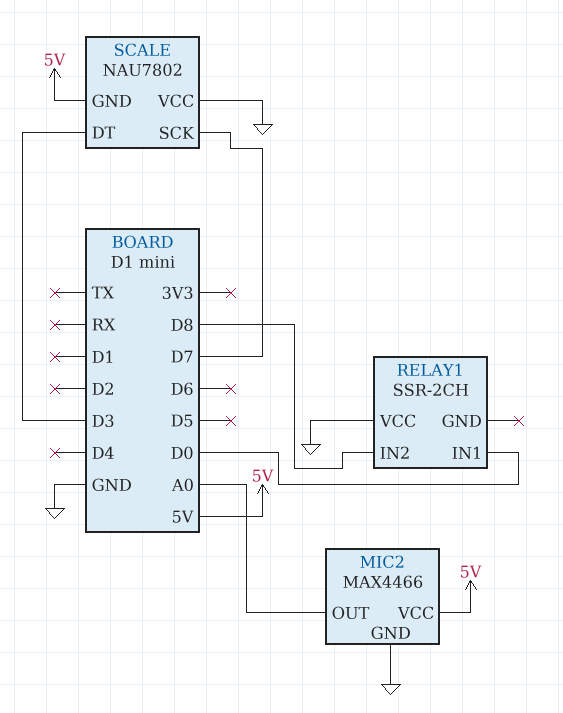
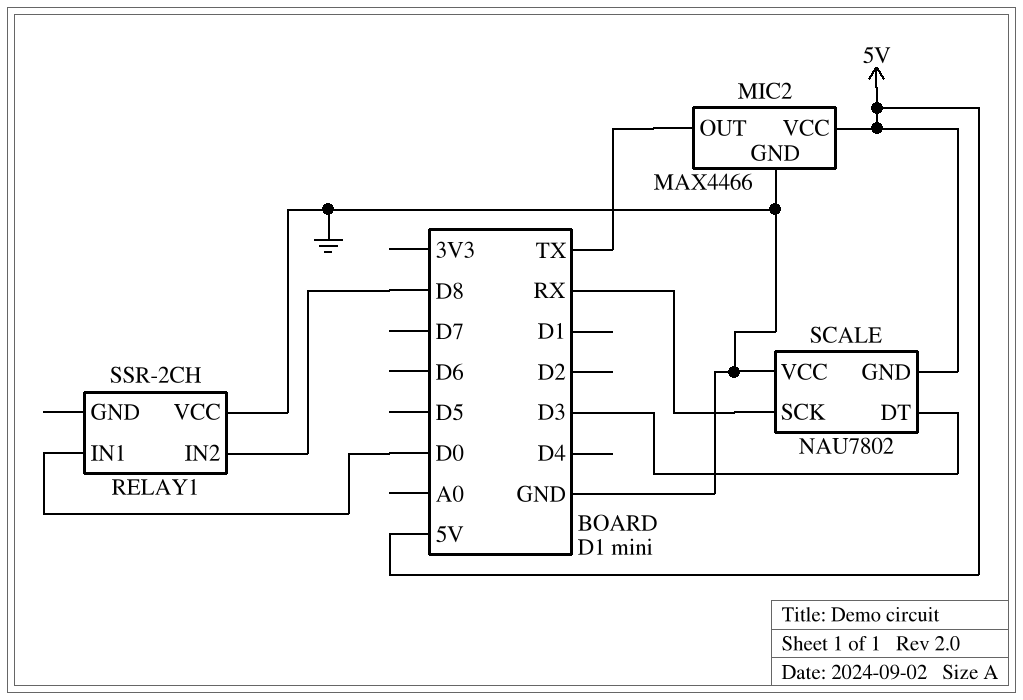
MIC2 pin OUT: A0 -> TX
SCALE pin SCK: D7 -> RX

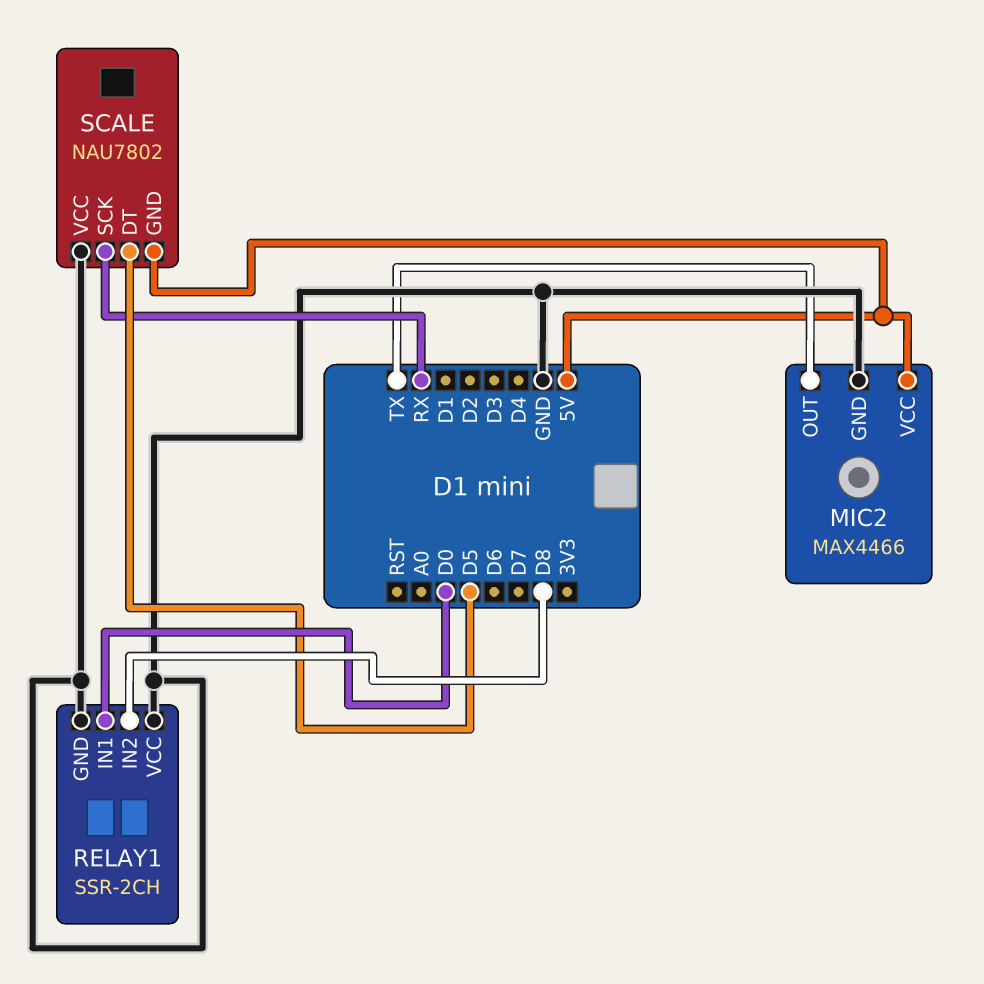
RELAY1 pin GND: none -> GND
SCALE pin DT: D3 -> D5

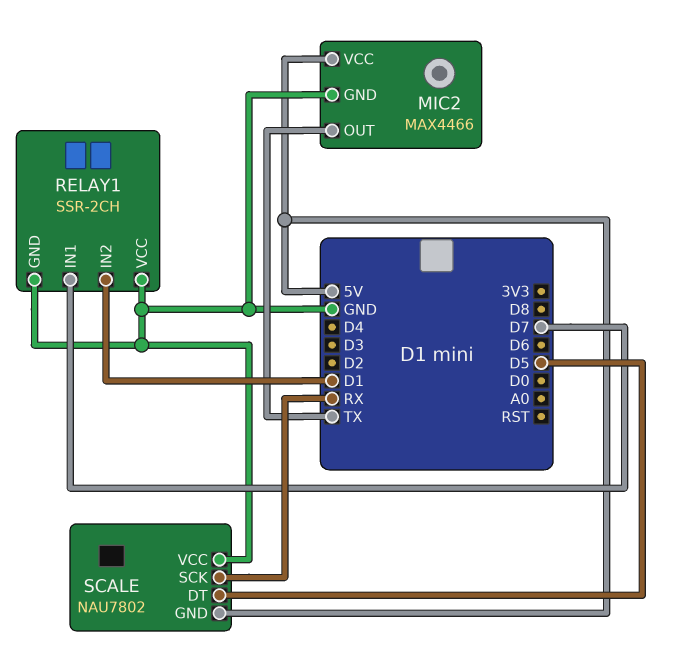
RELAY1 pin IN1: D0 -> D7
RELAY1 pin IN2: D8 -> D1

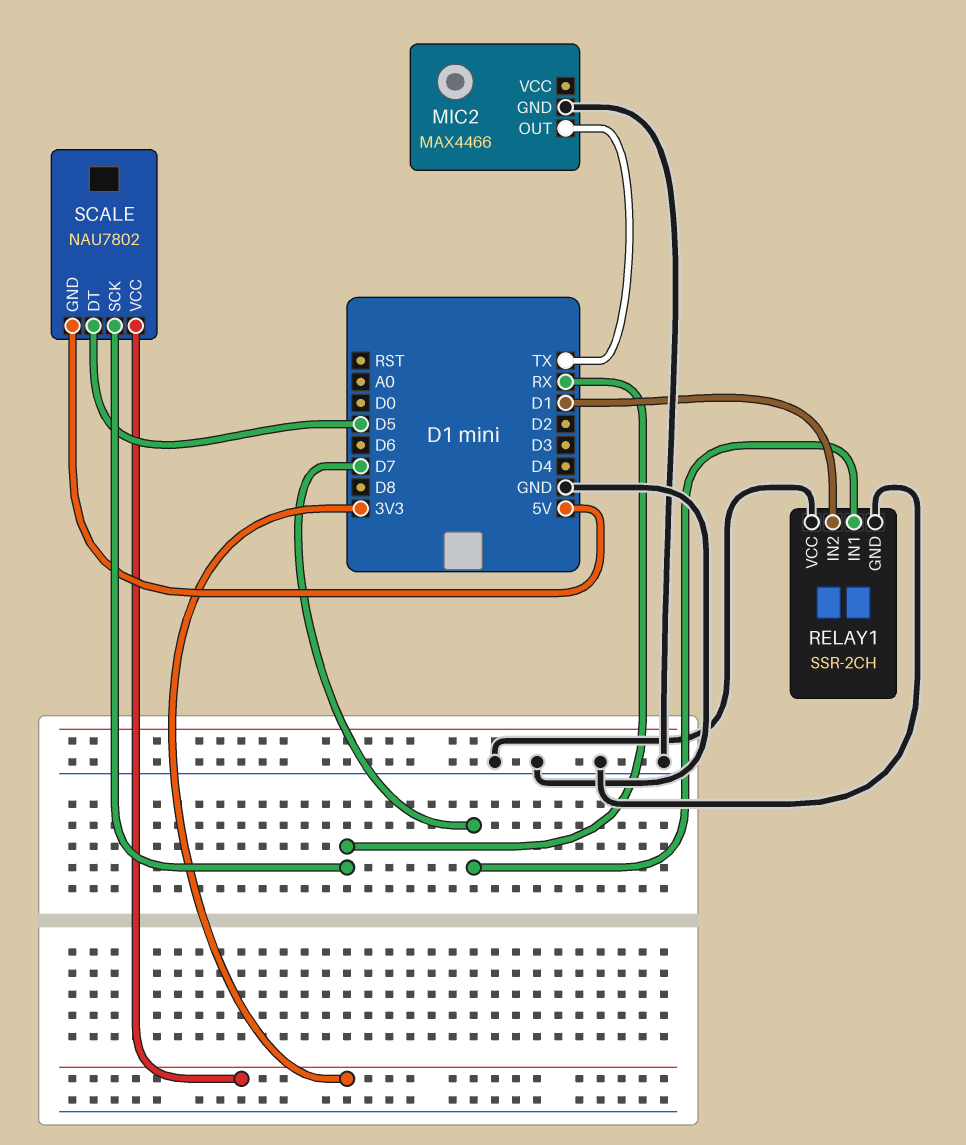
MIC2 pin VCC: 5V -> none
SCALE pin VCC: GND -> 3V3

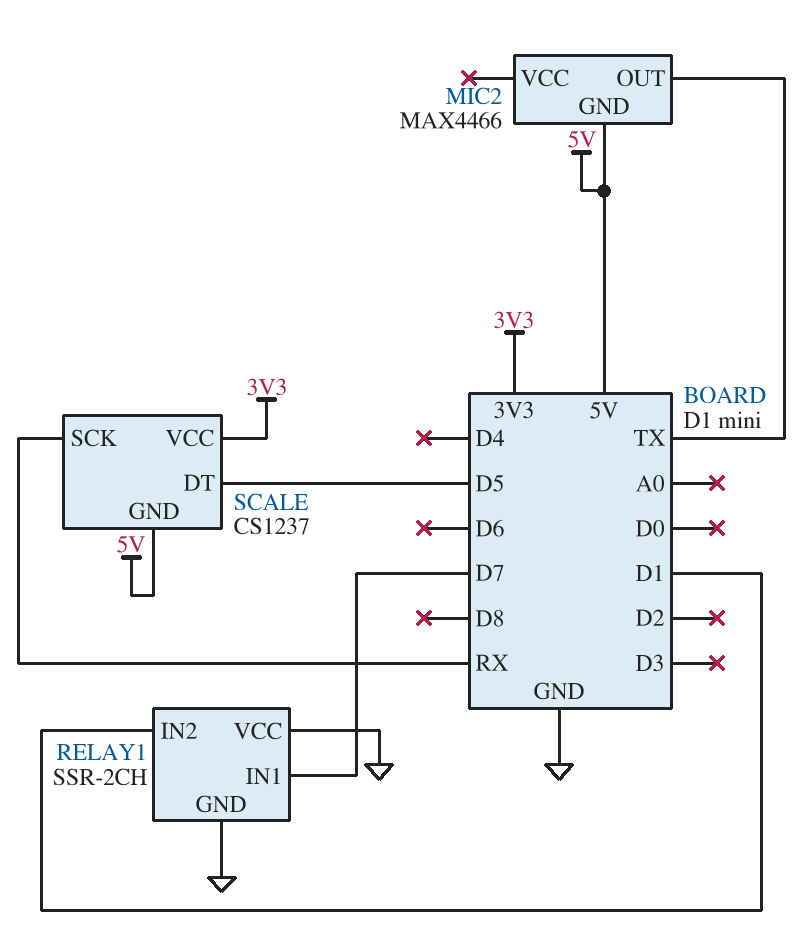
MIC2 pin GND: GND -> 5V
SCALE: NAU7802 -> CS1237

